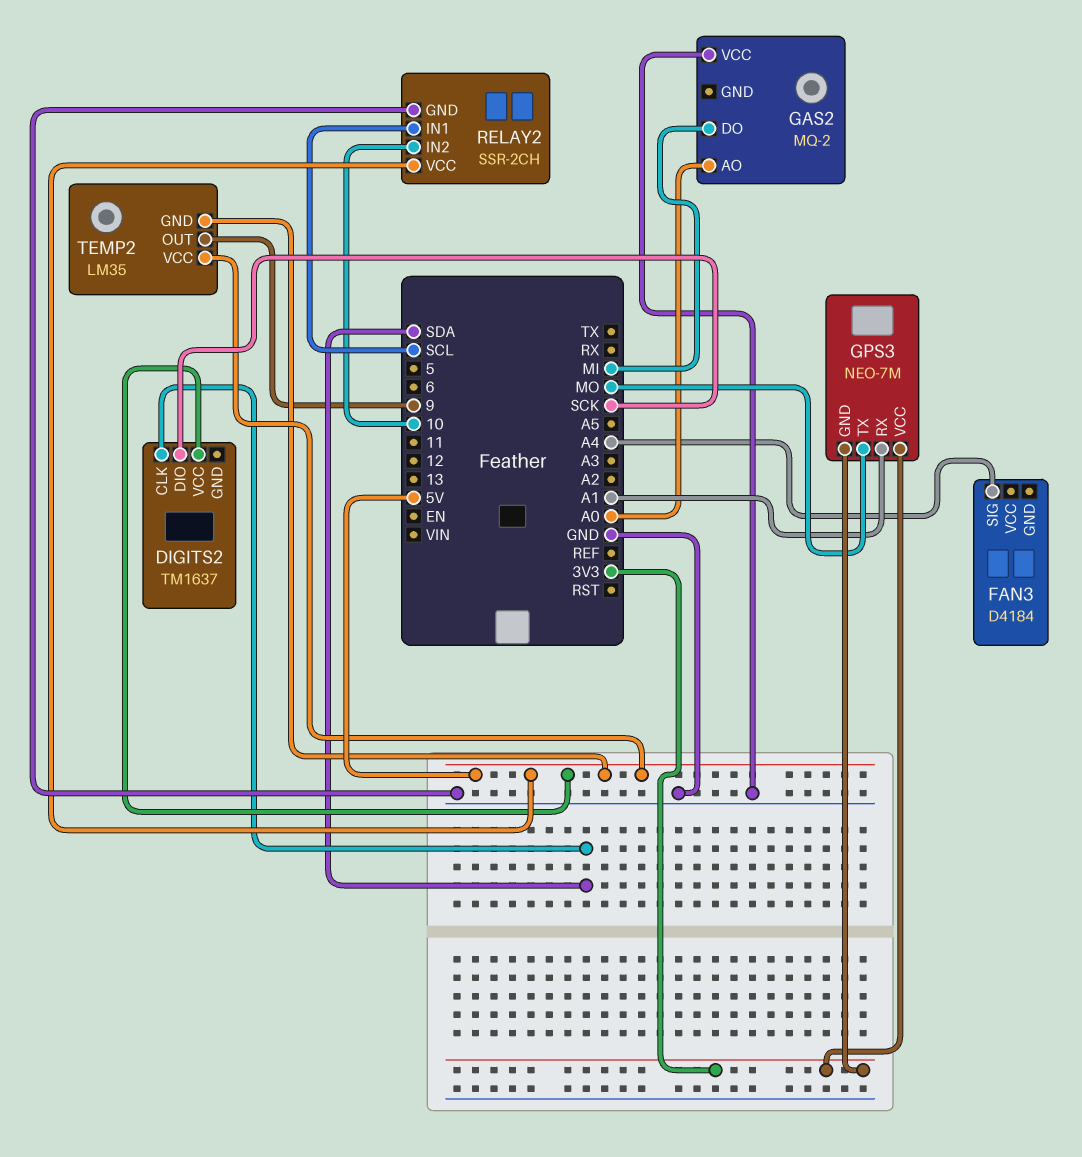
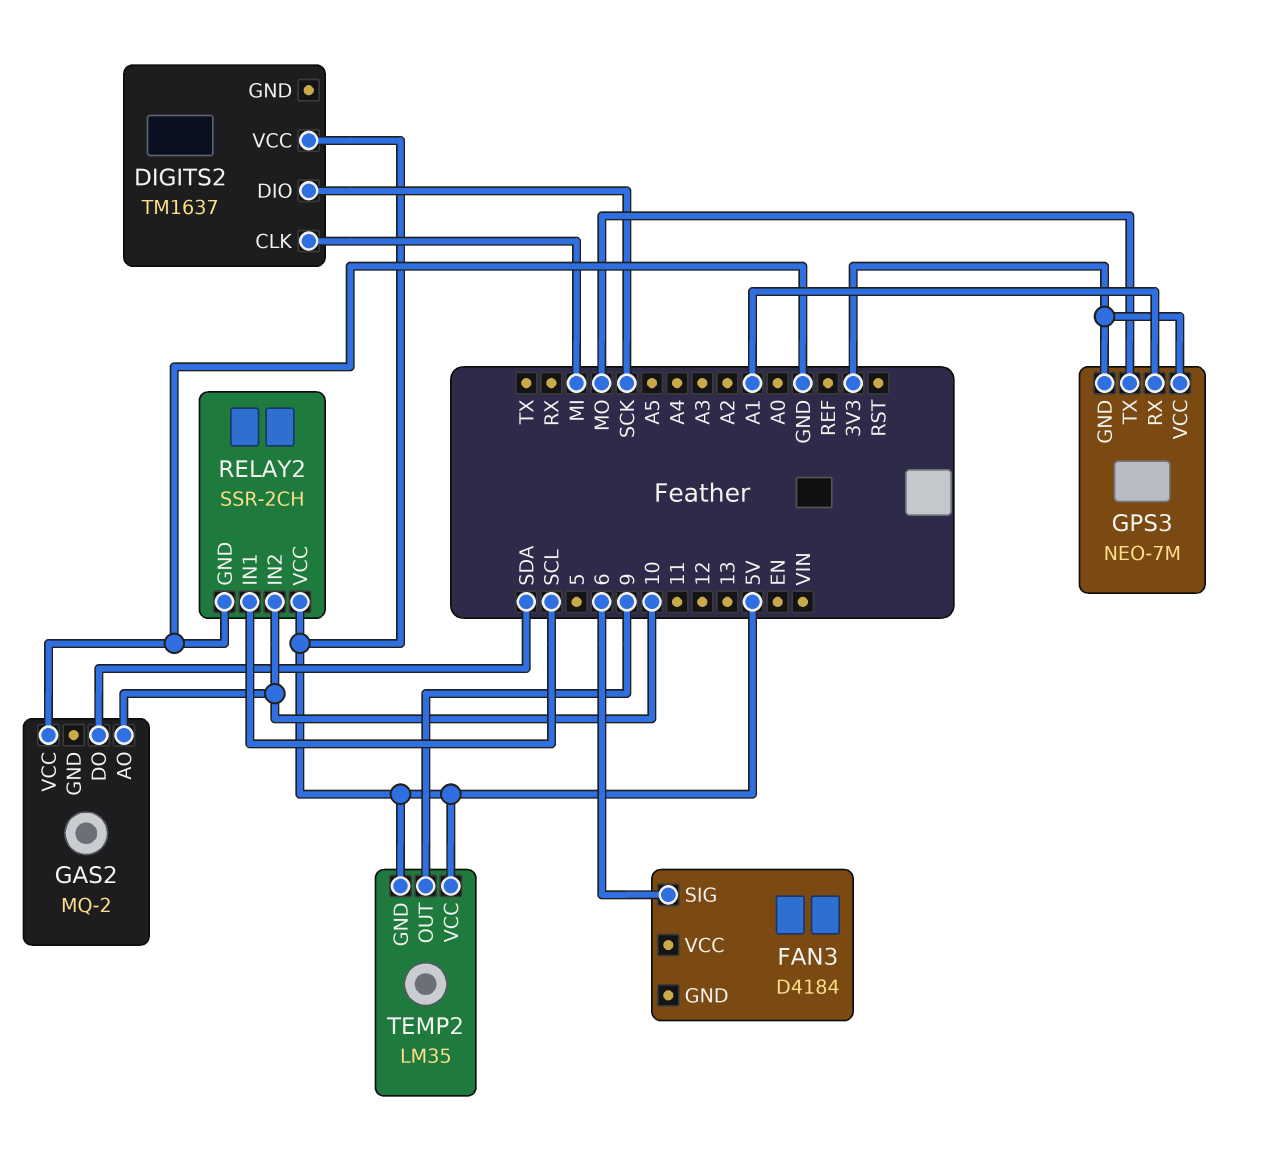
DIGITS2 pin CLK: SDA -> MI
FAN3 pin SIG: A4 -> 6
GAS2 pin AO: A0 -> 10
GAS2 pin DO: MI -> SDA

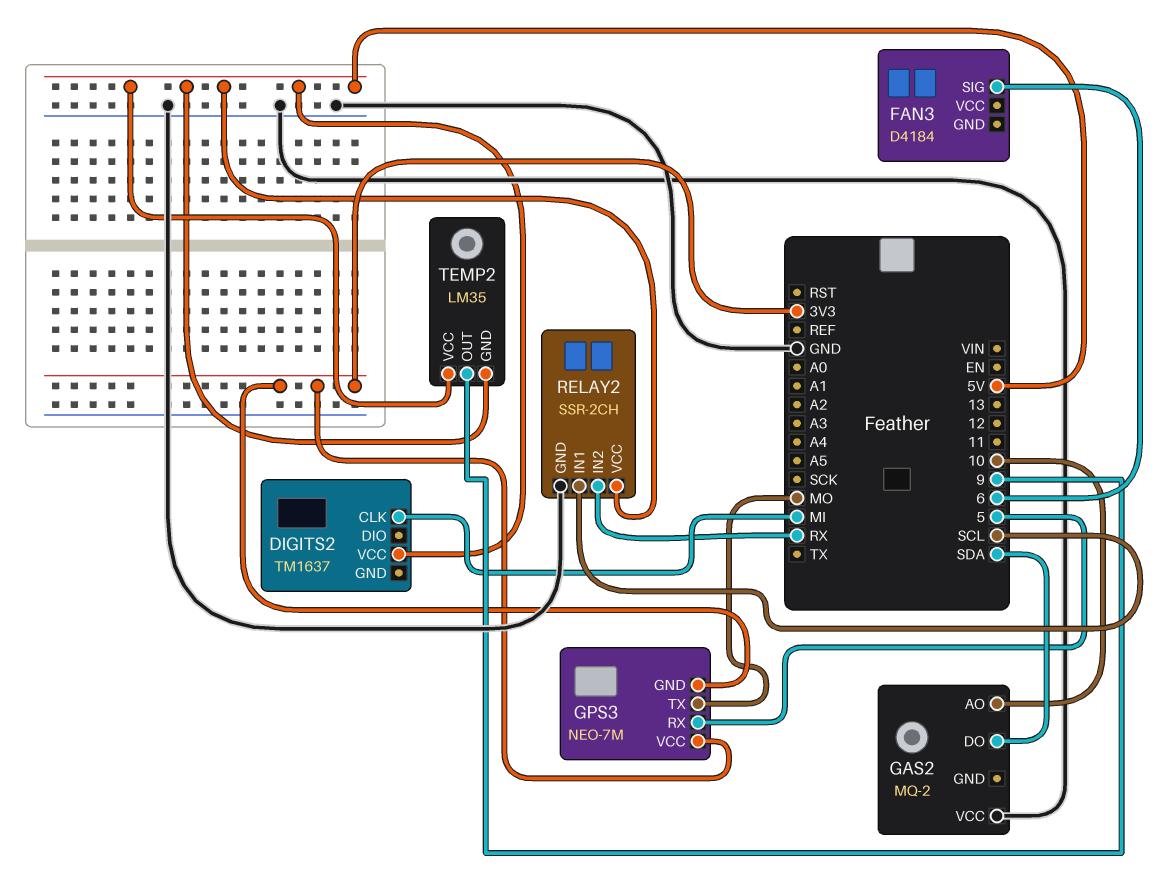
DIGITS2 pin DIO: SCK -> none
GPS3 pin RX: A1 -> 5
RELAY2 pin IN2: 10 -> RX

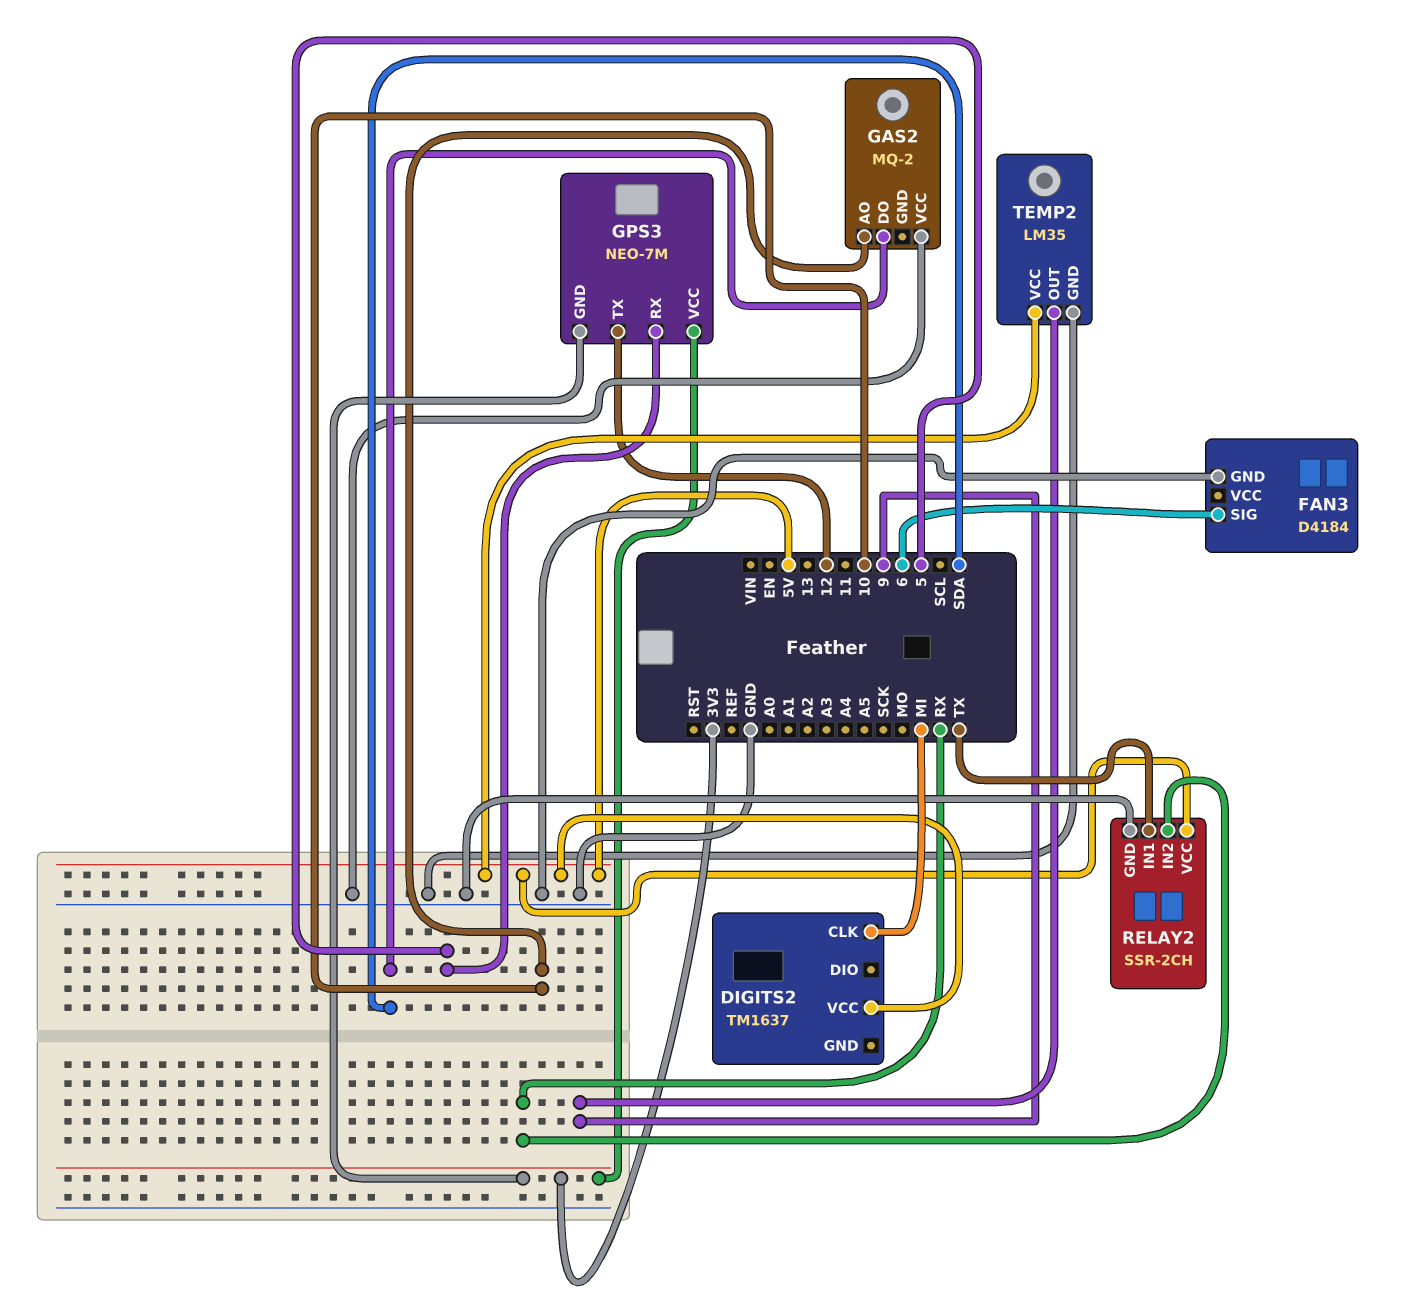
FAN3 pin GND: none -> GND
GPS3 pin TX: MO -> 12
RELAY2 pin IN1: SCL -> TX
TEMP2 pin GND: 5V -> GND

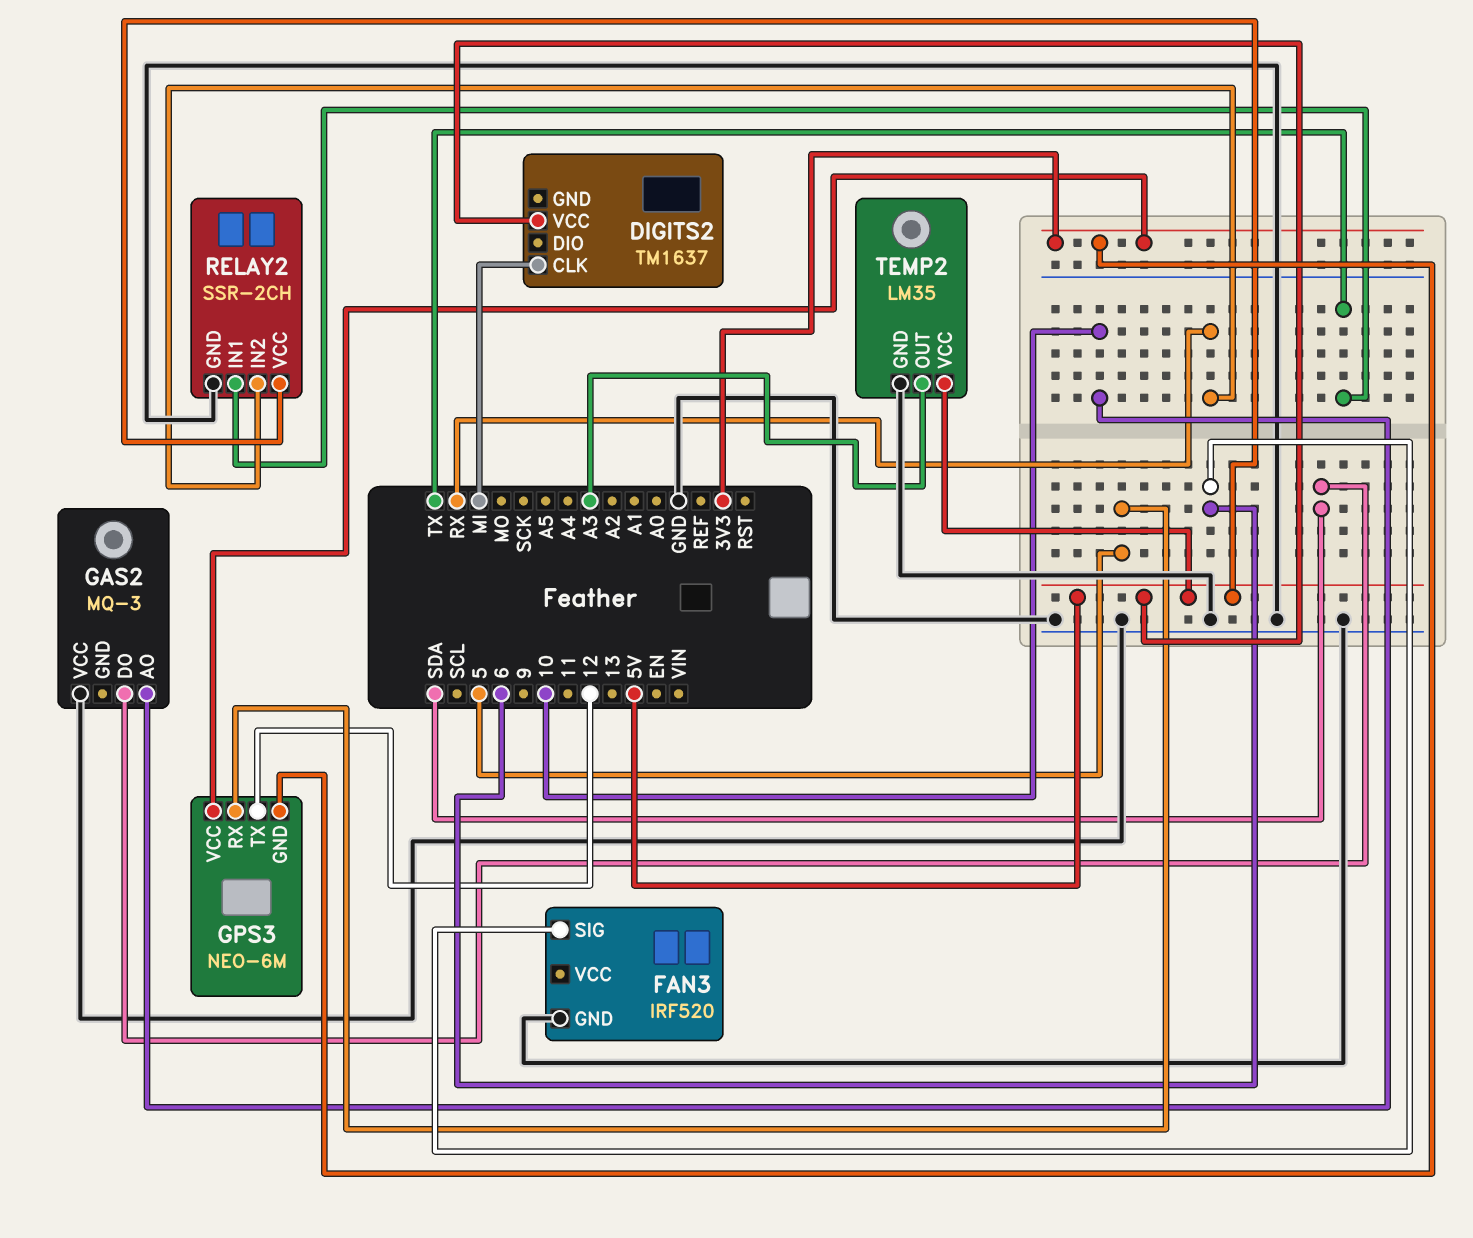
FAN3: D4184 -> IRF520
GAS2: MQ-2 -> MQ-3
GPS3: NEO-7M -> NEO-6M
TEMP2 pin OUT: 9 -> A3

